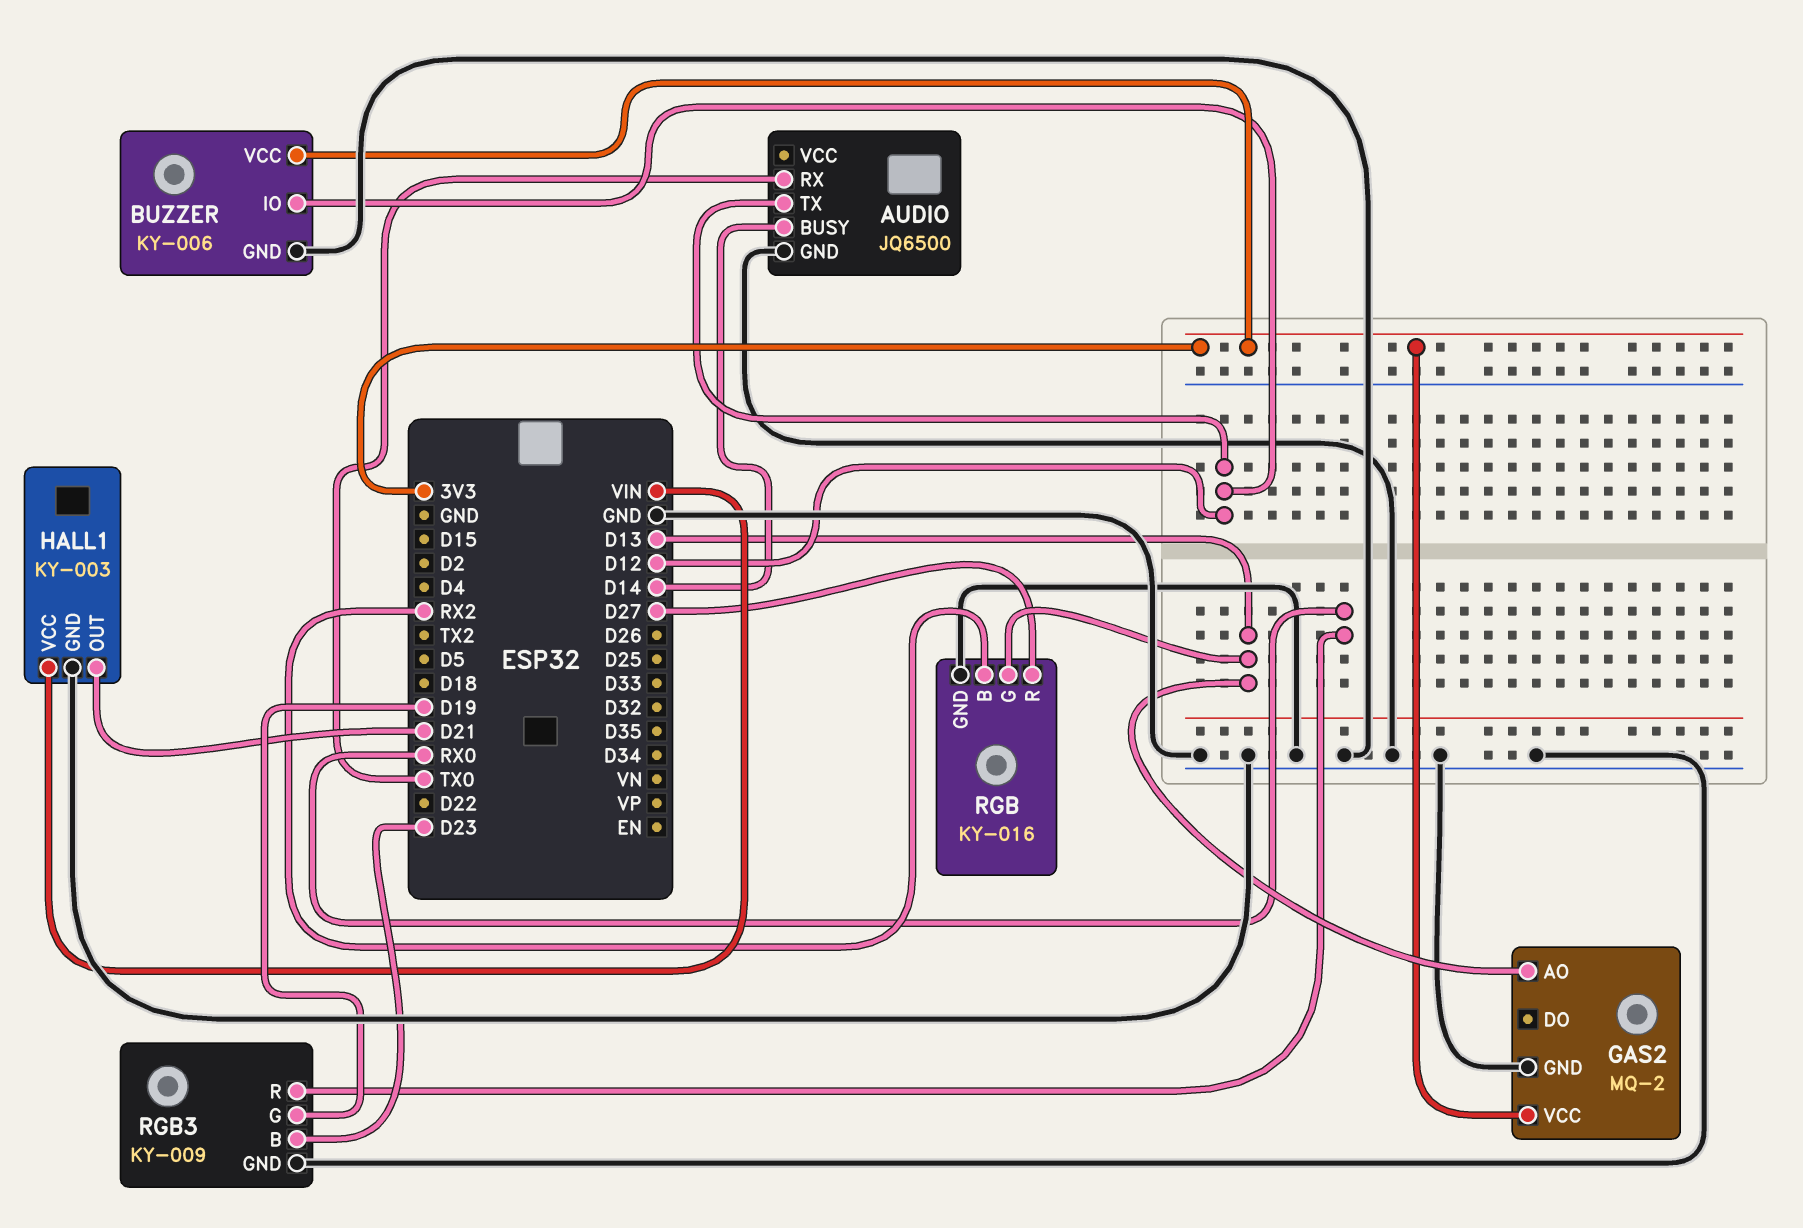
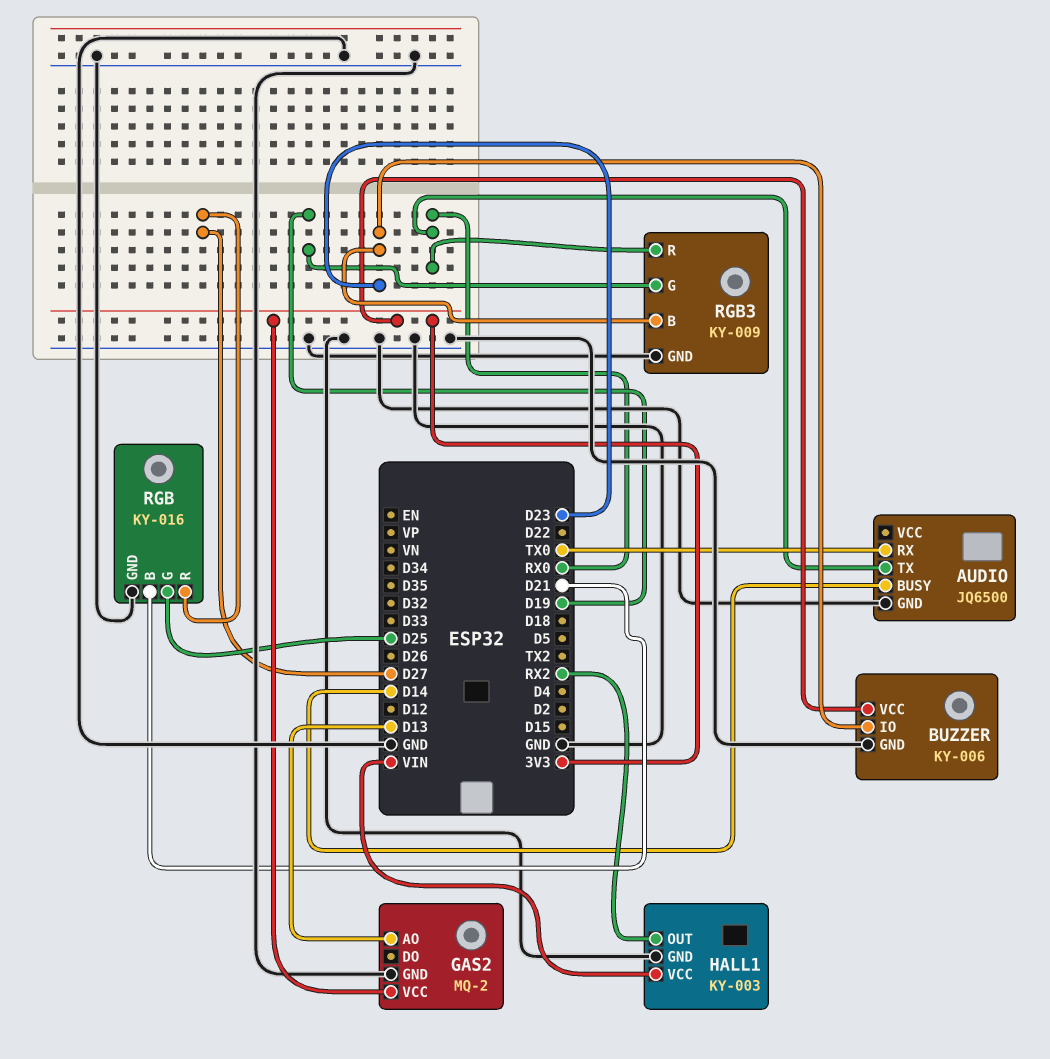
AUDIO pin TX: D12 -> RX0
BUZZER pin IO: D12 -> D23
HALL1 pin OUT: D21 -> RX2
RGB pin B: RX2 -> D21
RGB pin G: D13 -> D25

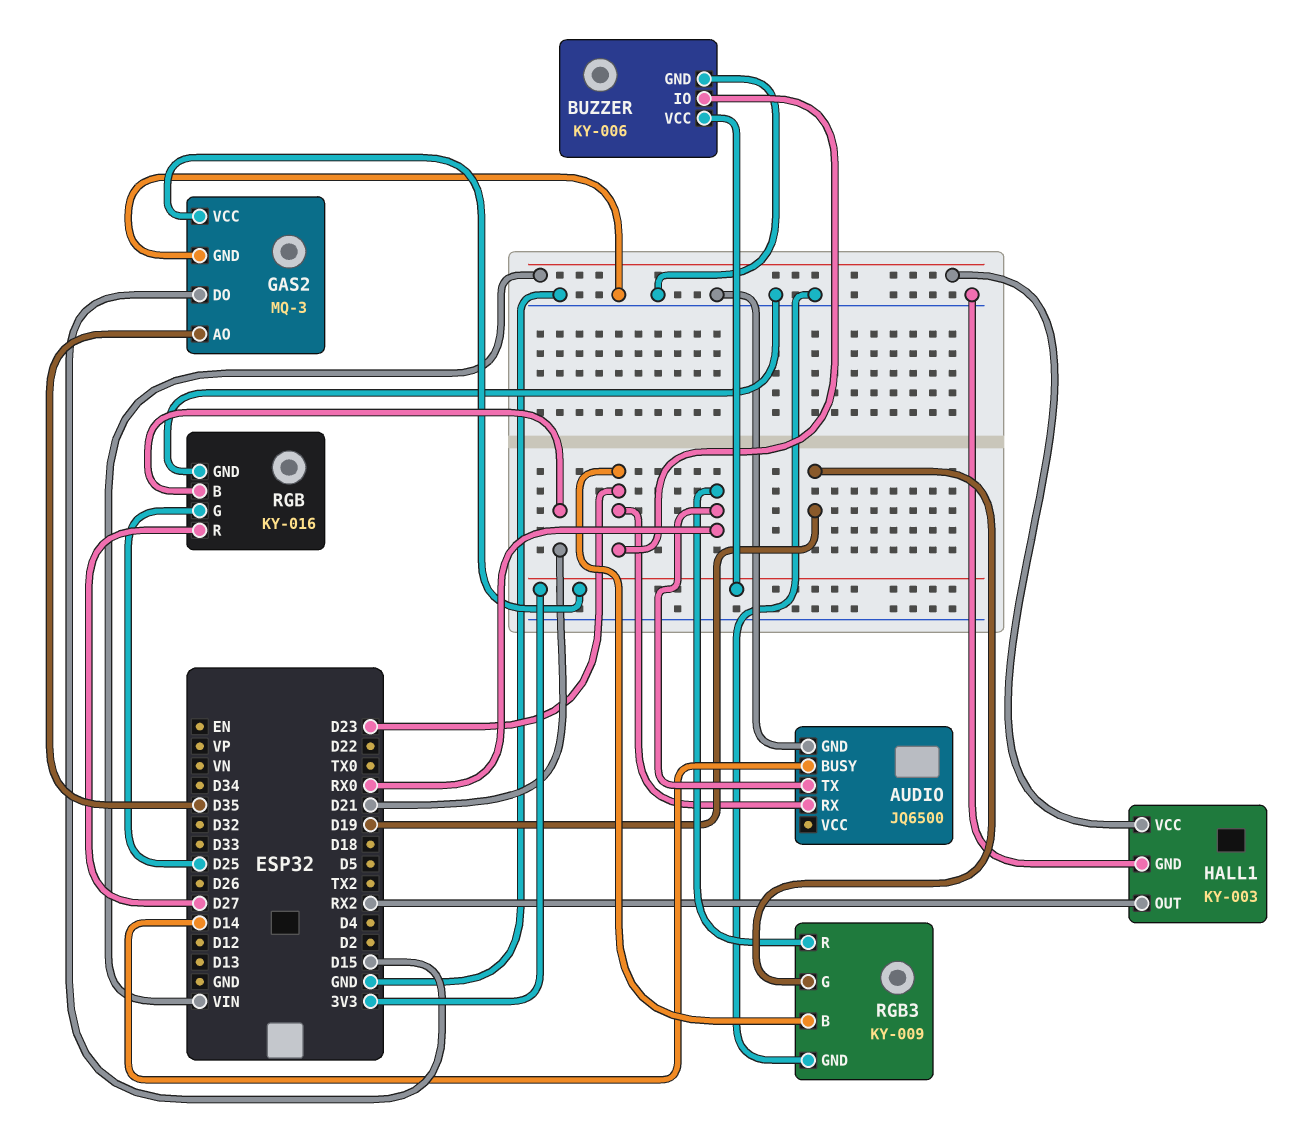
AUDIO pin RX: TX0 -> D23
GAS2: MQ-2 -> MQ-3
GAS2 pin AO: D13 -> D35
GAS2 pin DO: none -> D15

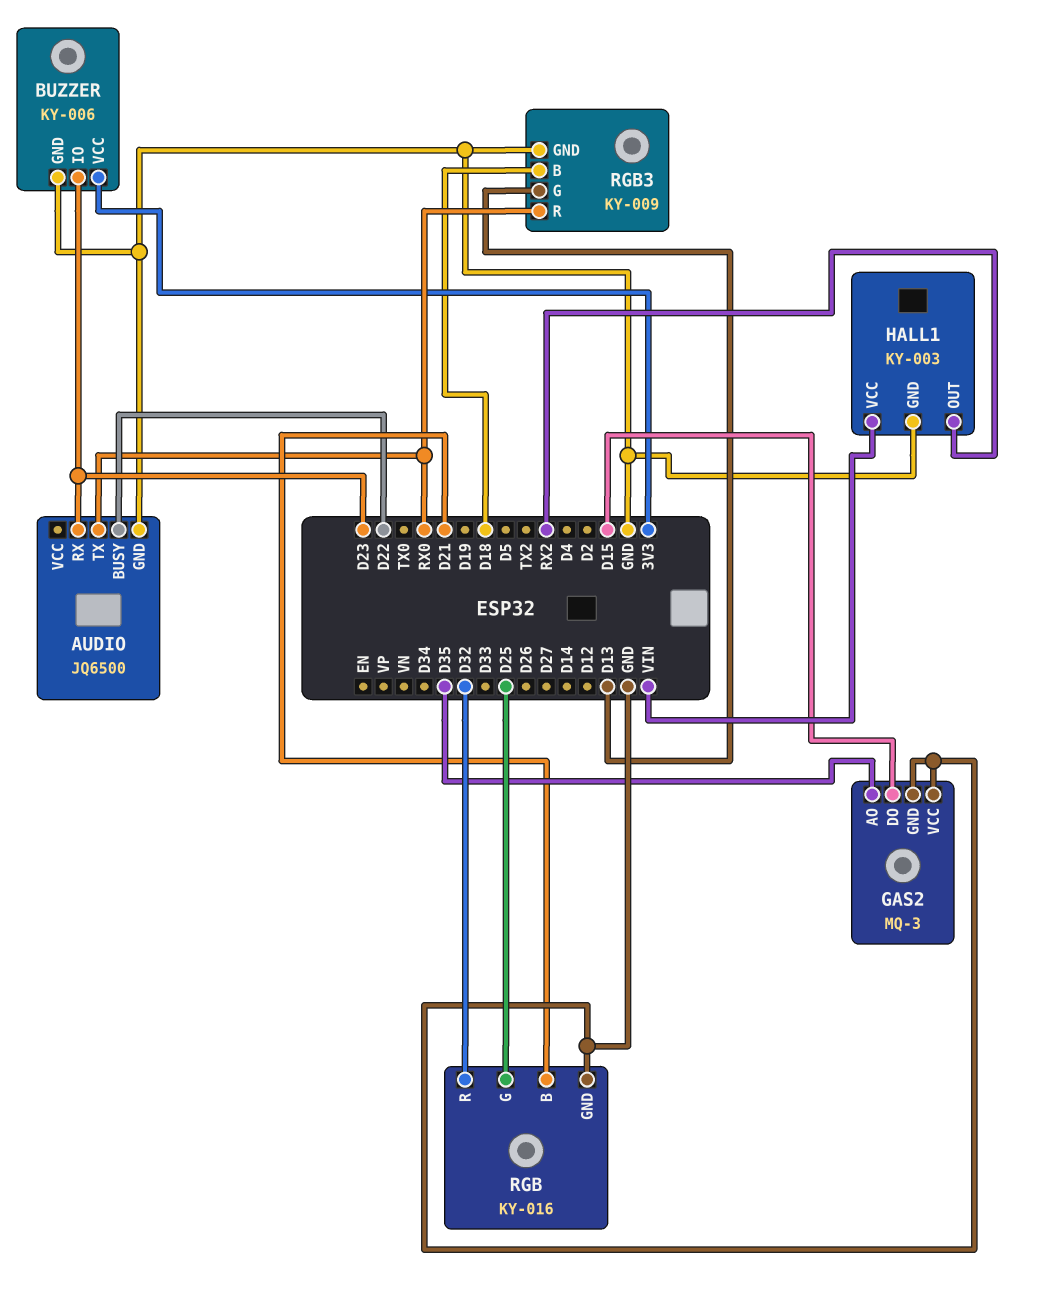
AUDIO pin BUSY: D14 -> D22
GAS2 pin VCC: 3V3 -> GND
RGB pin R: D27 -> D32
RGB3 pin B: D23 -> D18
RGB3 pin G: D19 -> D13

